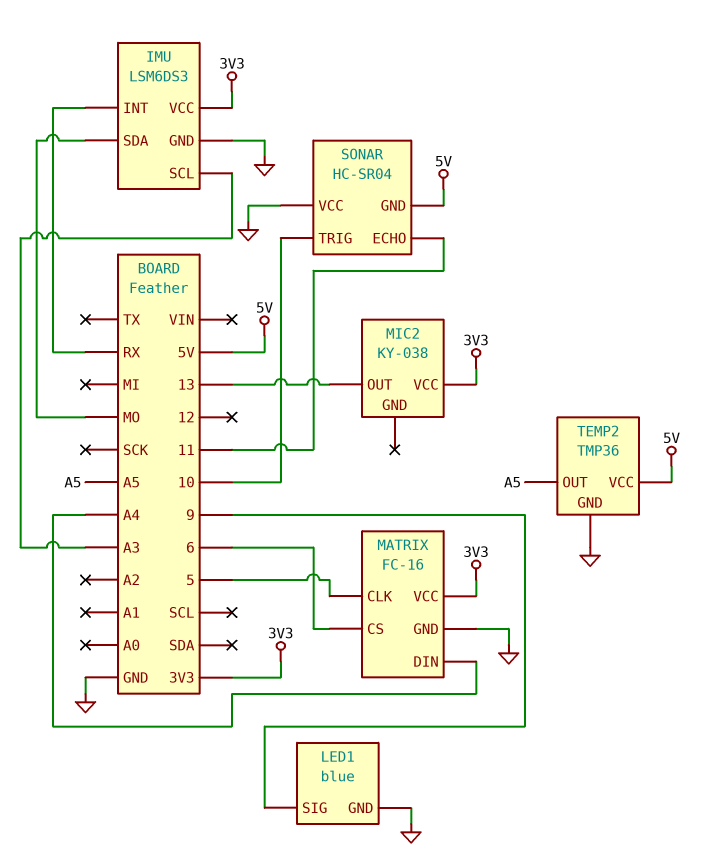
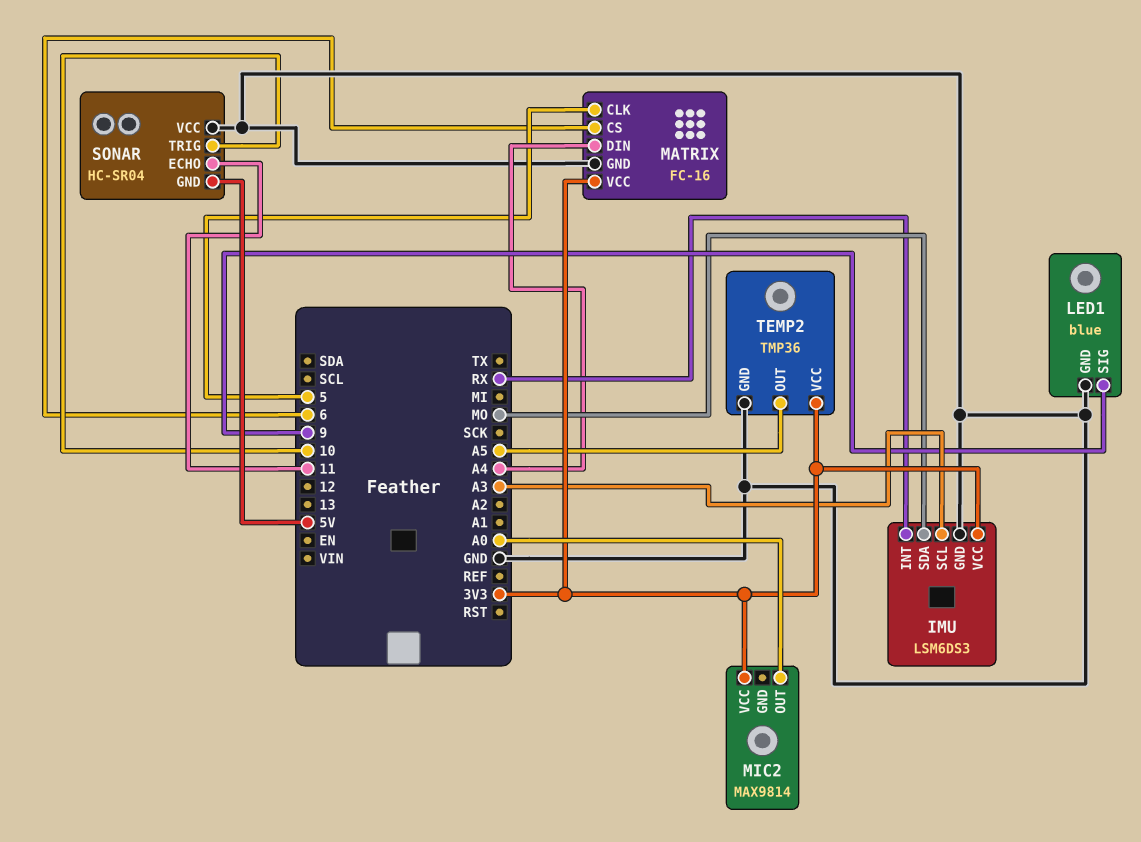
MIC2: KY-038 -> MAX9814
MIC2 pin OUT: 13 -> A0
TEMP2 pin VCC: 5V -> 3V3

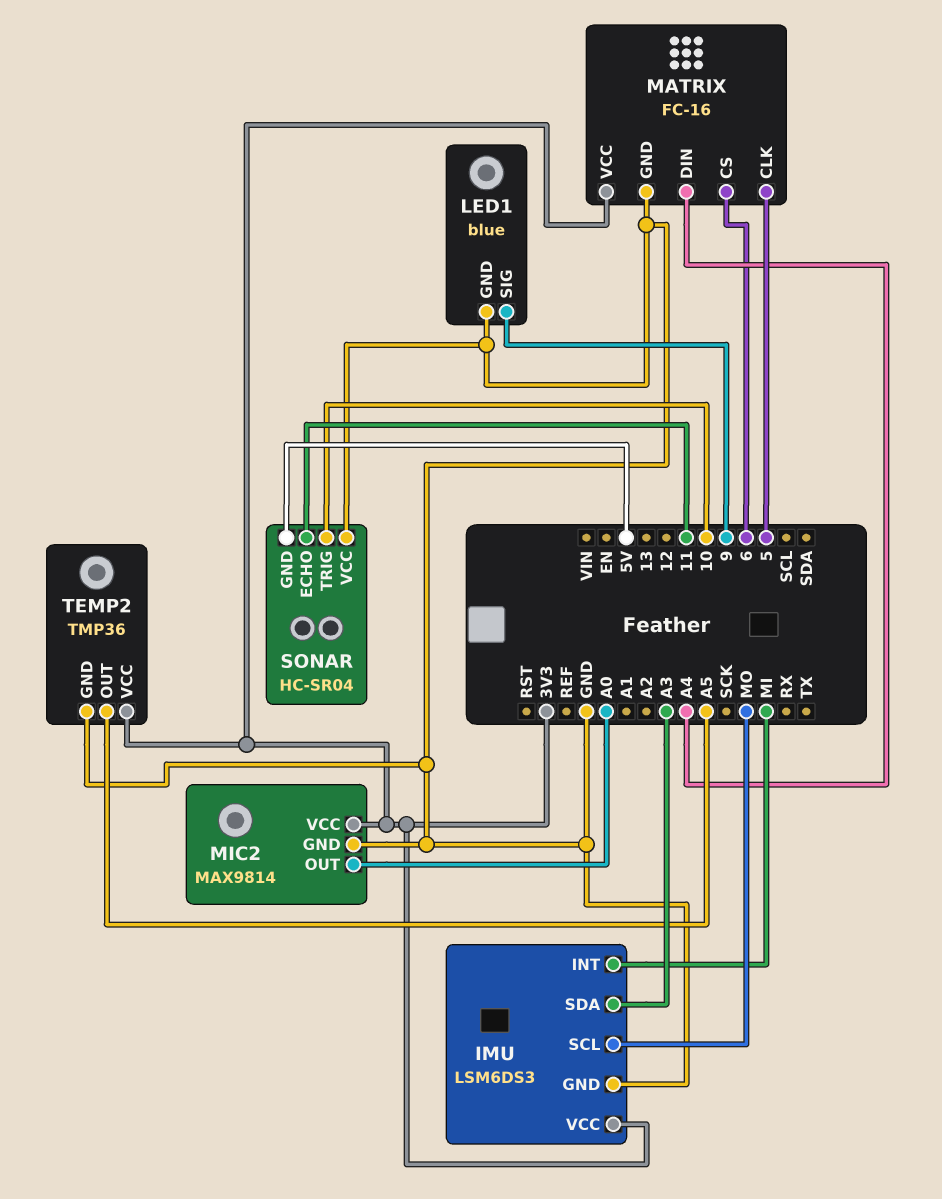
IMU pin INT: RX -> MI
IMU pin SCL: A3 -> MO
IMU pin SDA: MO -> A3
MIC2 pin GND: none -> GND

